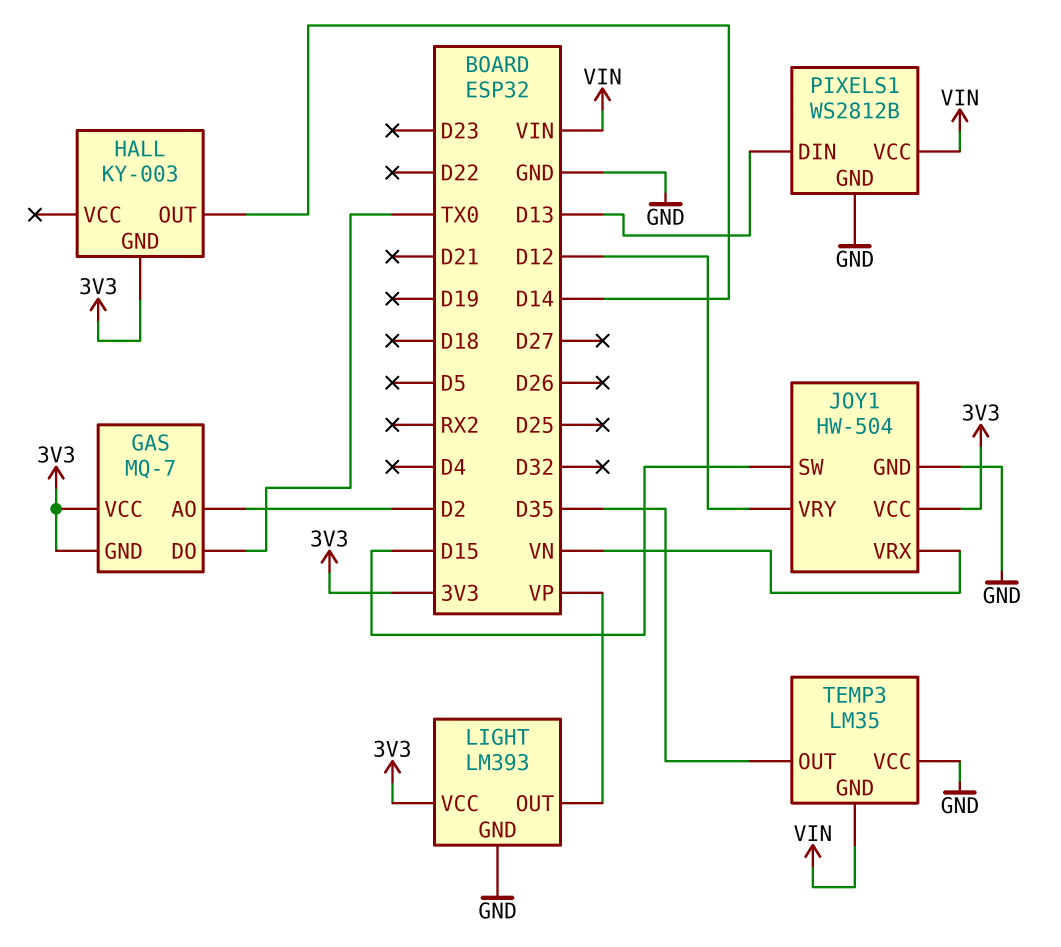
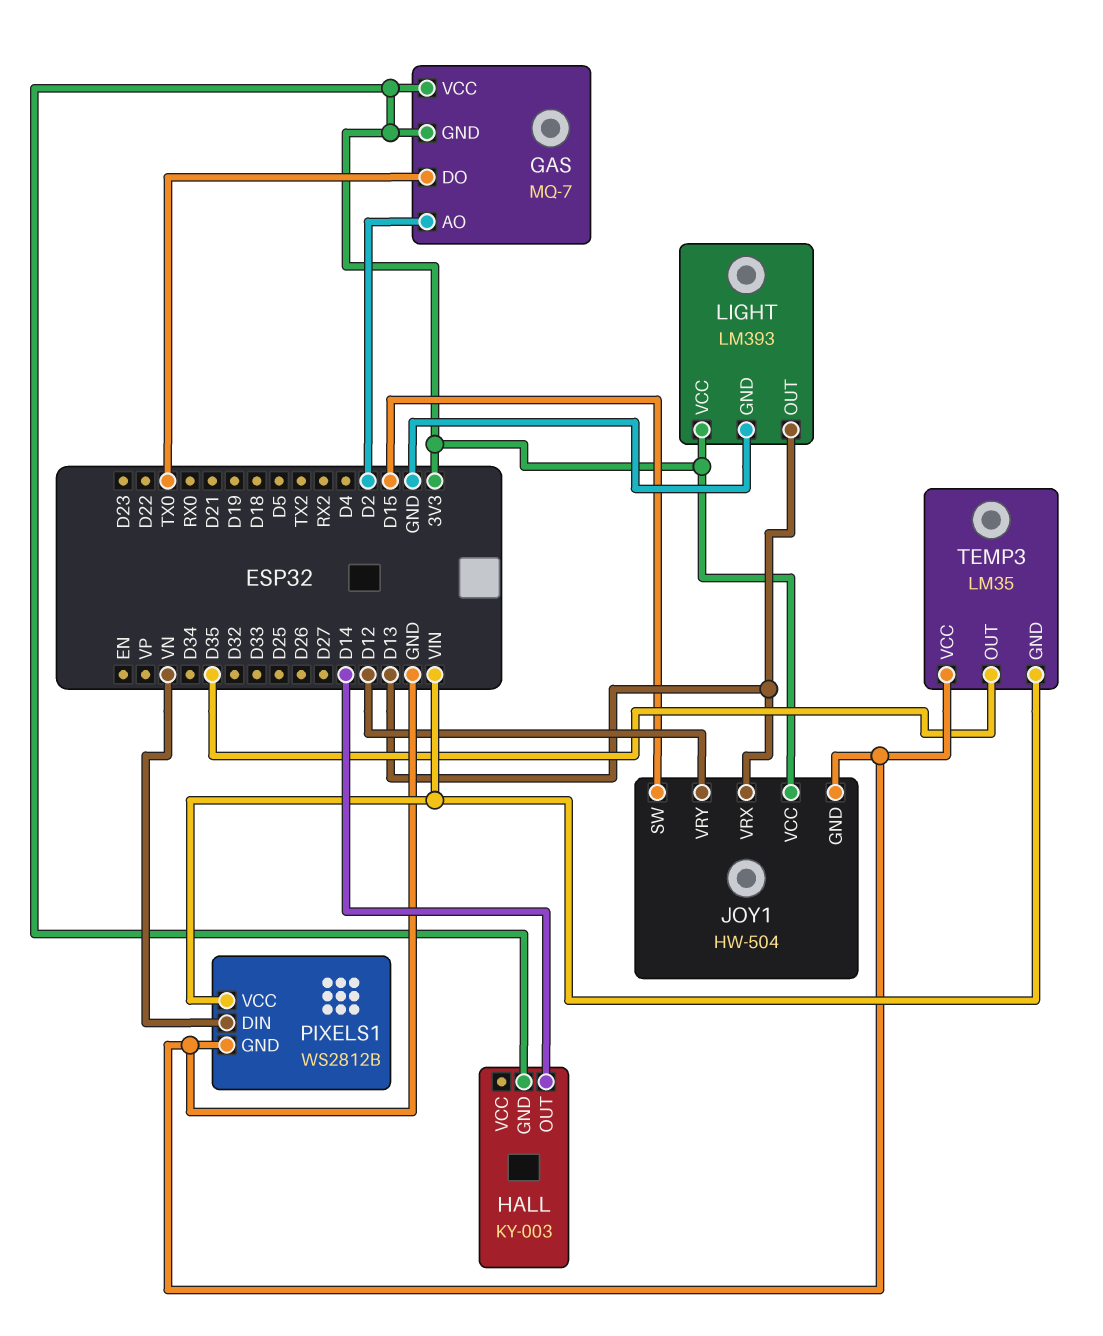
JOY1 pin VRX: VN -> D13
LIGHT pin OUT: VP -> D13
PIXELS1 pin DIN: D13 -> VN

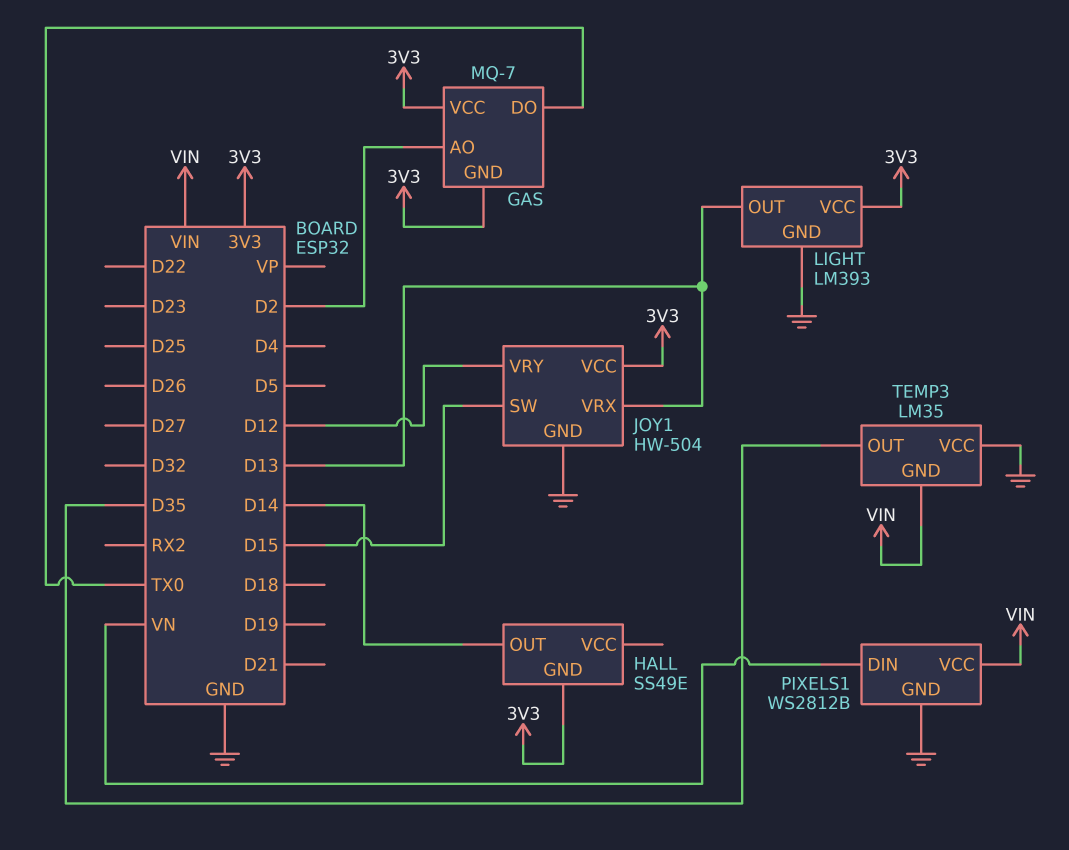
HALL: KY-003 -> SS49E

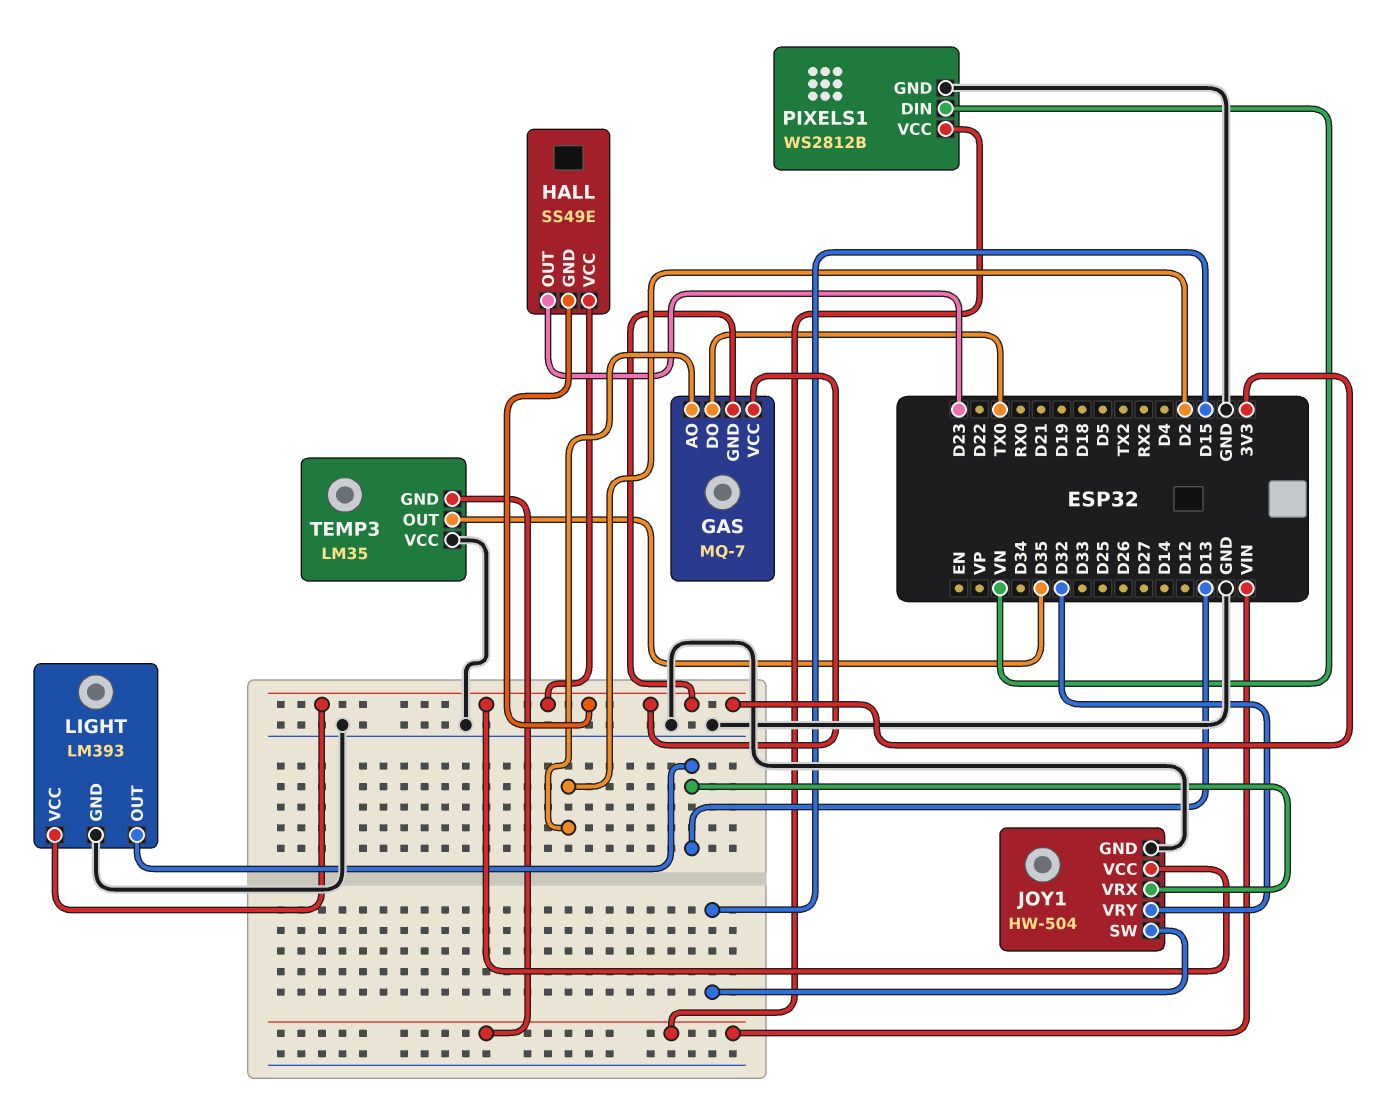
HALL pin OUT: D14 -> D23
HALL pin VCC: none -> 3V3
JOY1 pin VRY: D12 -> D32

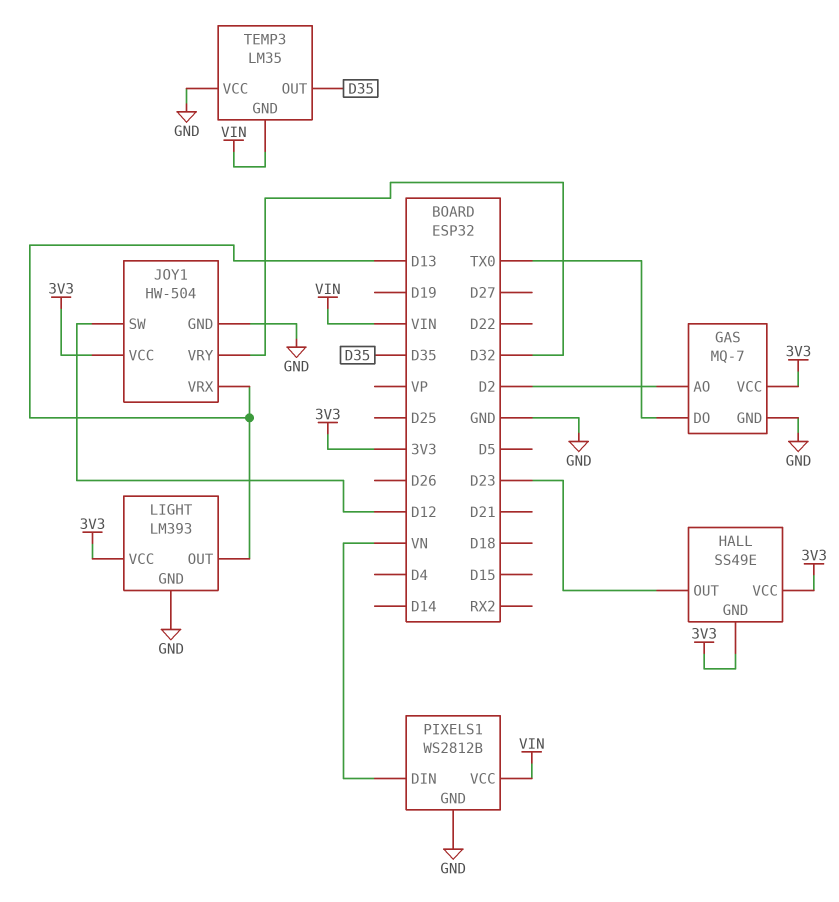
GAS pin GND: 3V3 -> GND
JOY1 pin SW: D15 -> D12

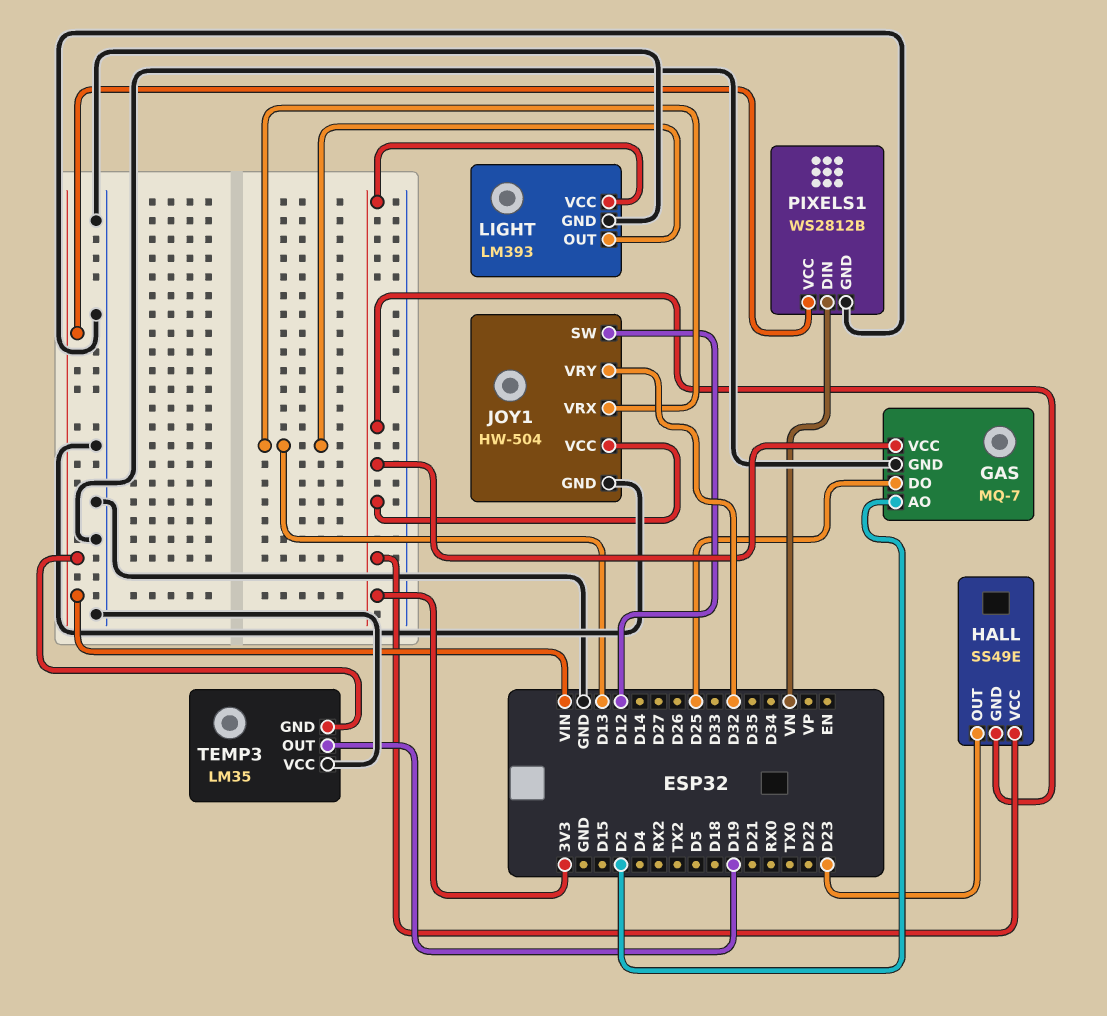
GAS pin DO: TX0 -> D25
TEMP3 pin OUT: D35 -> D19

